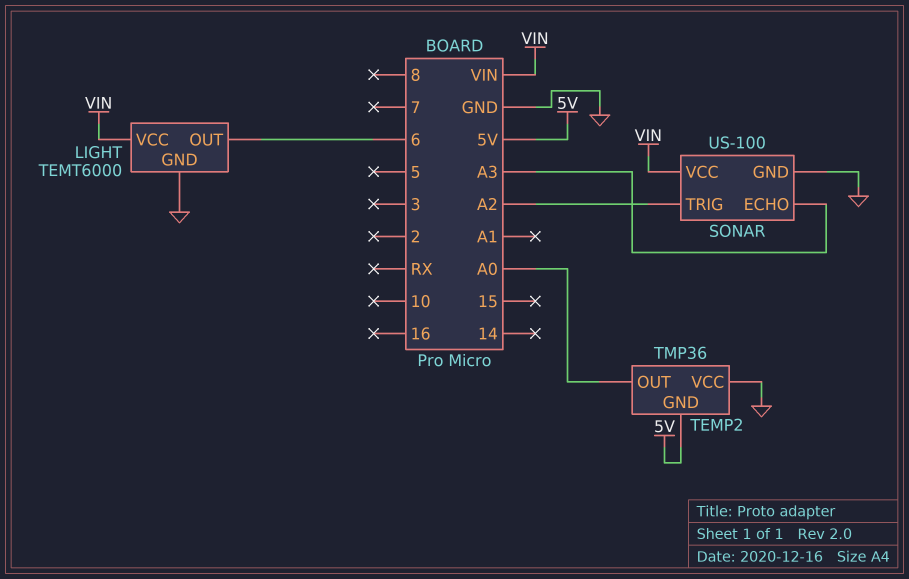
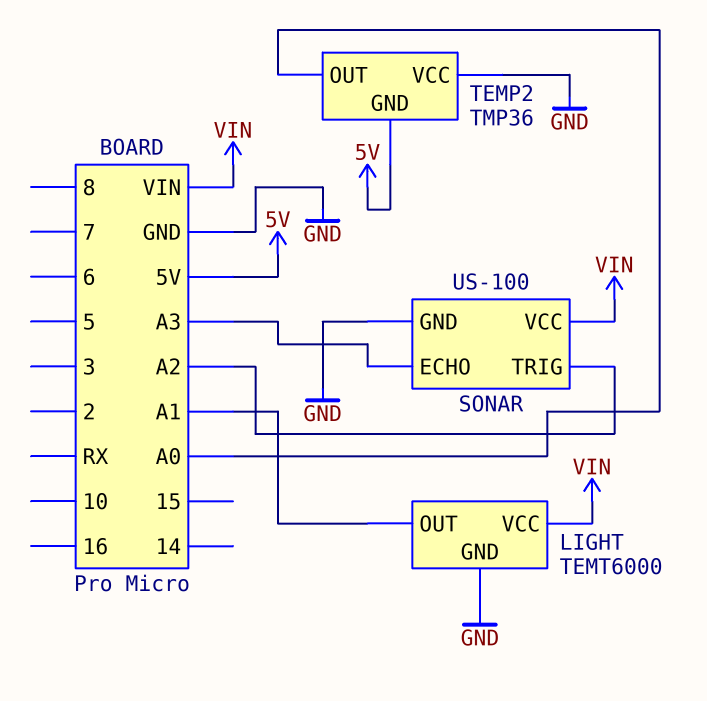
LIGHT pin OUT: 6 -> A1

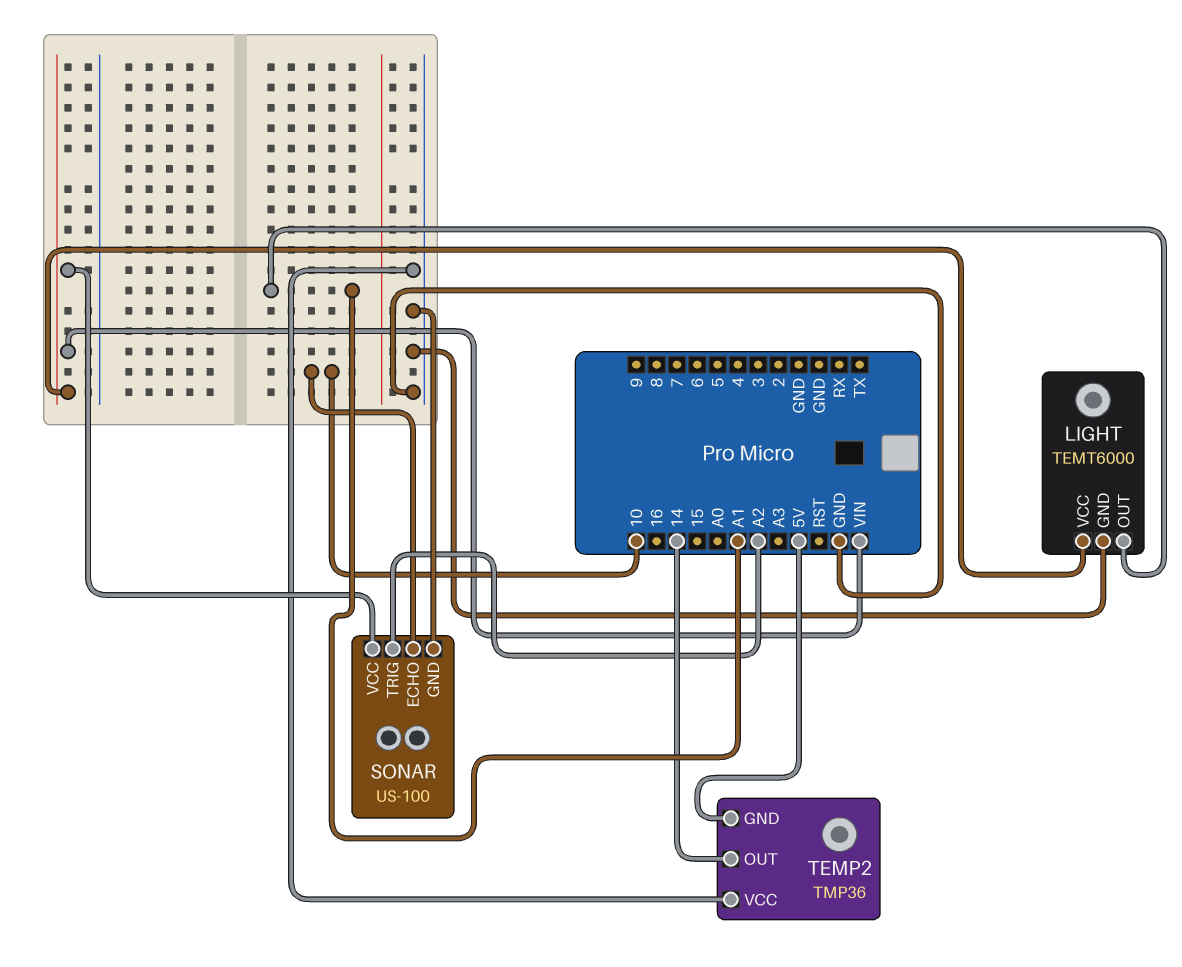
SONAR pin ECHO: A3 -> 10
TEMP2 pin OUT: A0 -> 14

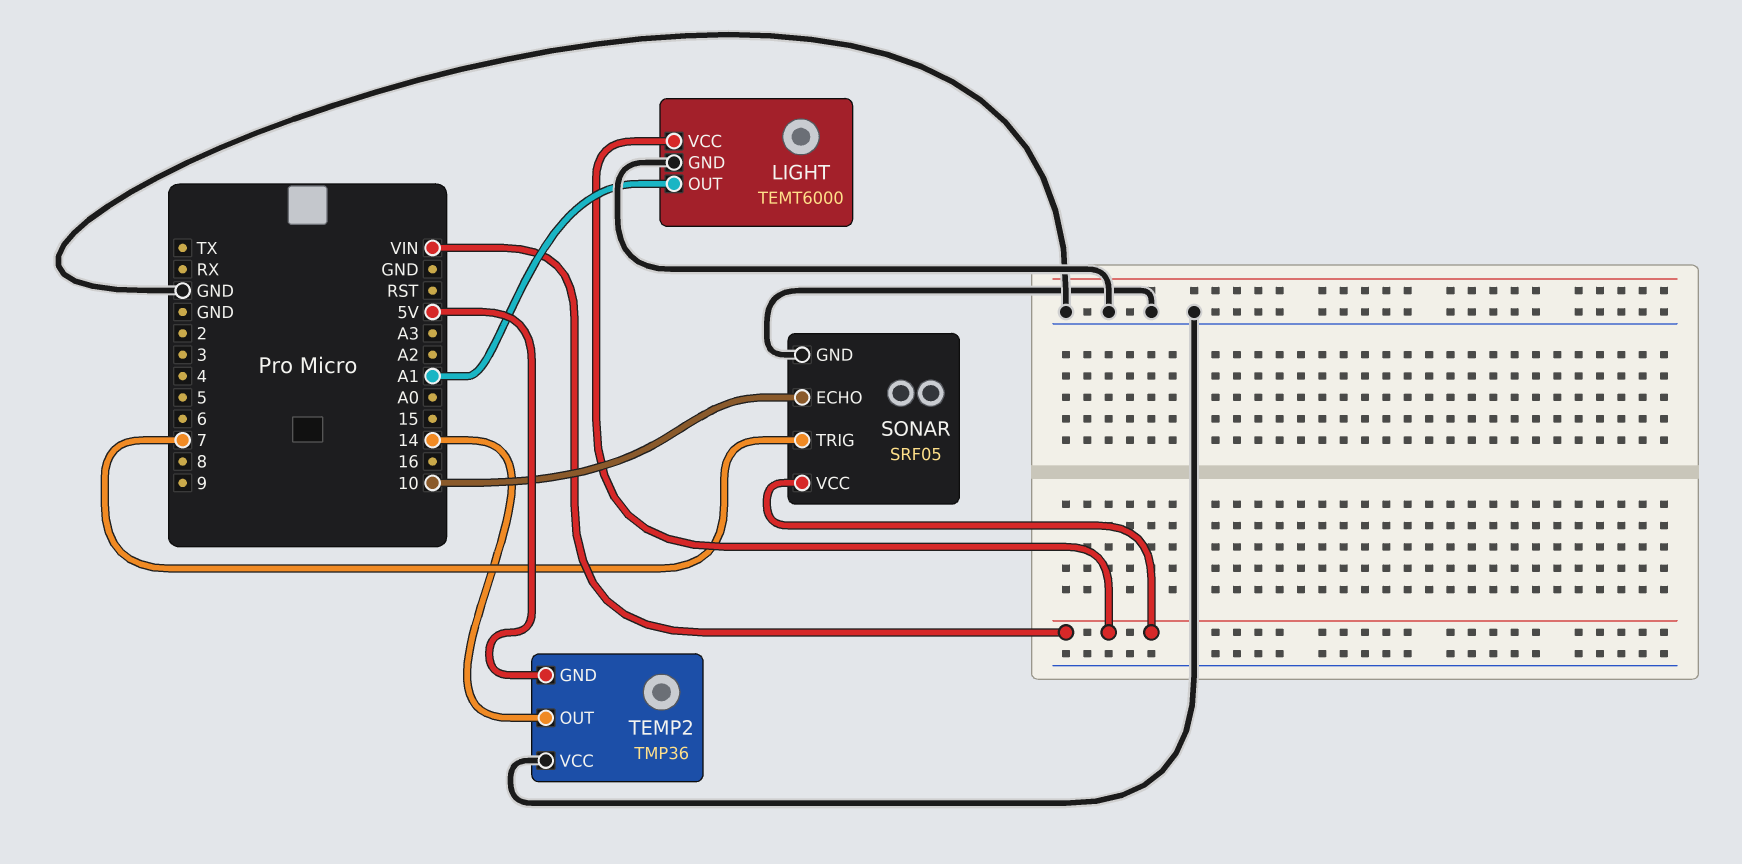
SONAR: US-100 -> SRF05
SONAR pin TRIG: A2 -> 7

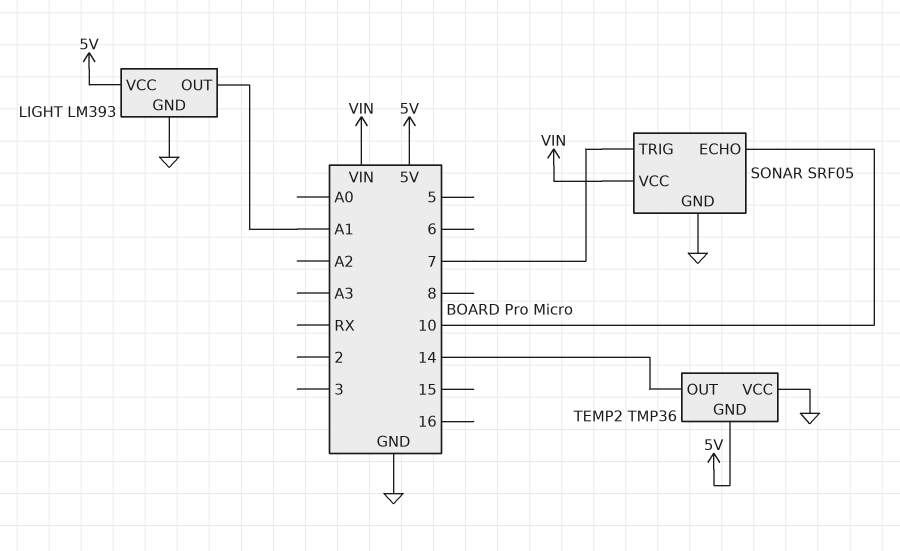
LIGHT: TEMT6000 -> LM393
LIGHT pin VCC: VIN -> 5V

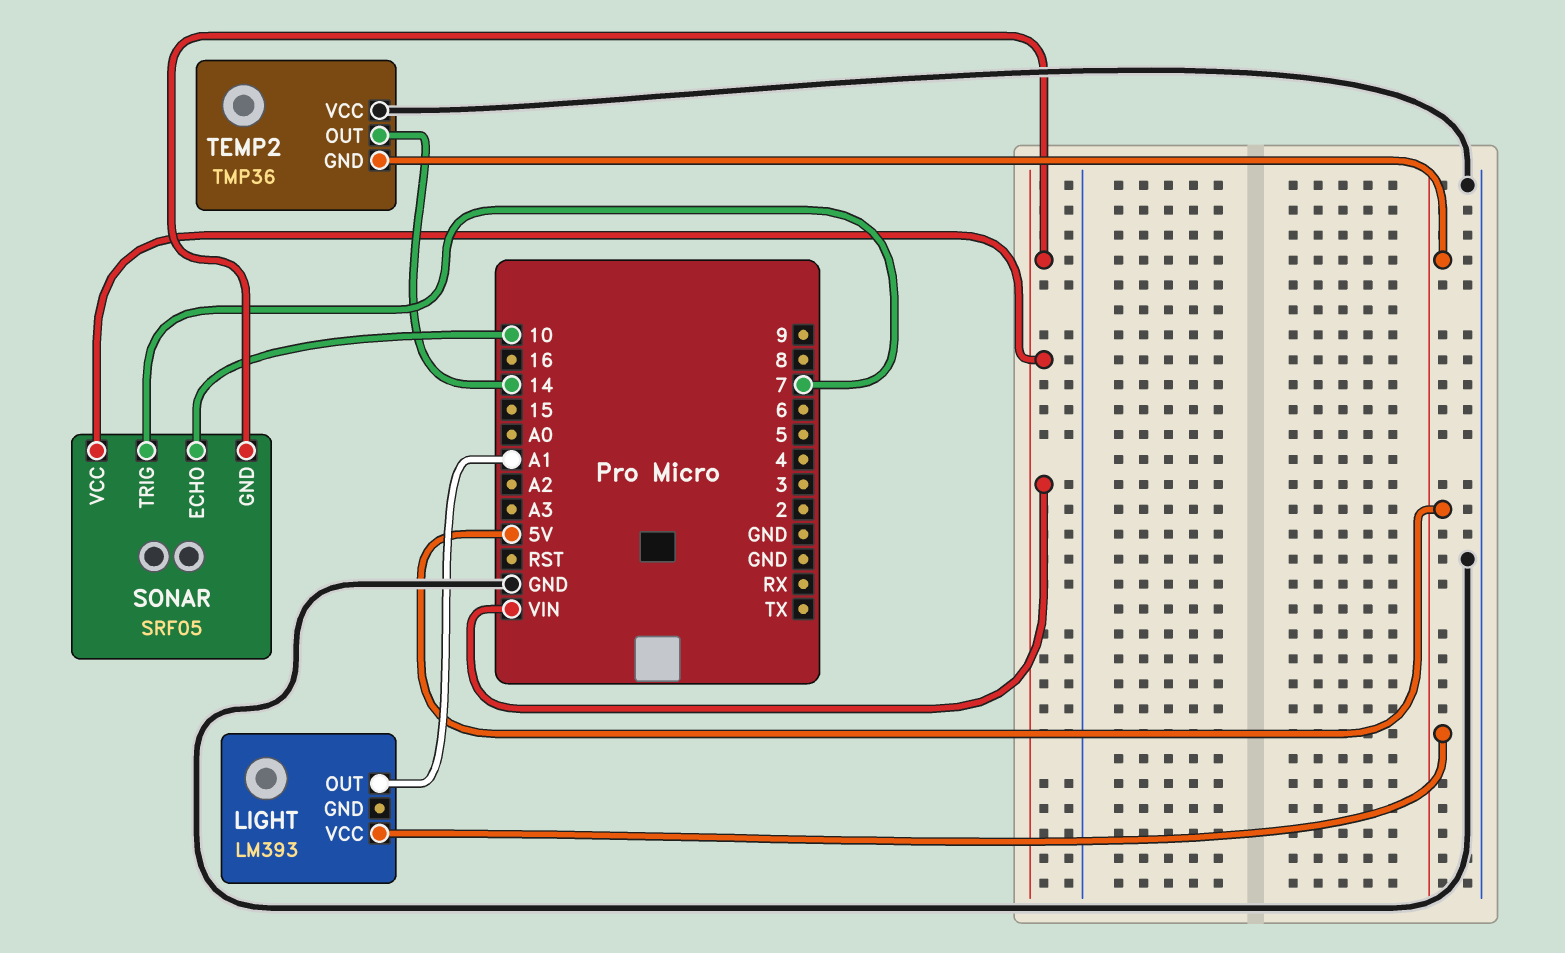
LIGHT pin GND: GND -> none
SONAR pin GND: GND -> VIN

